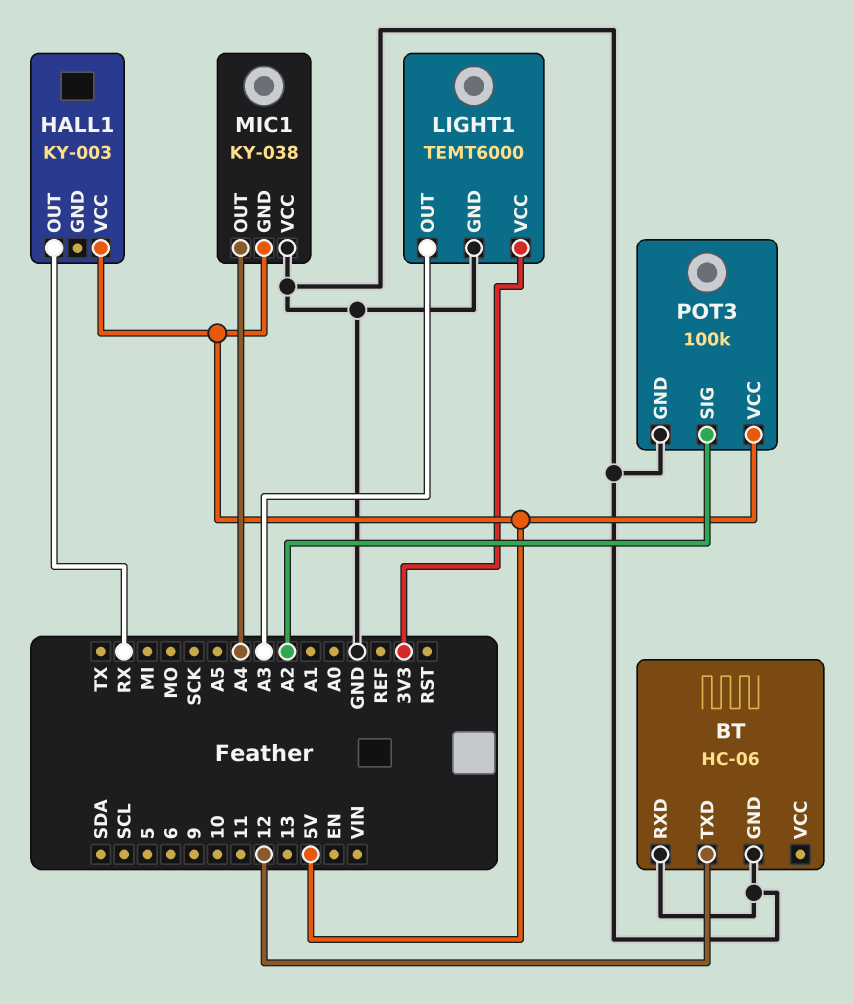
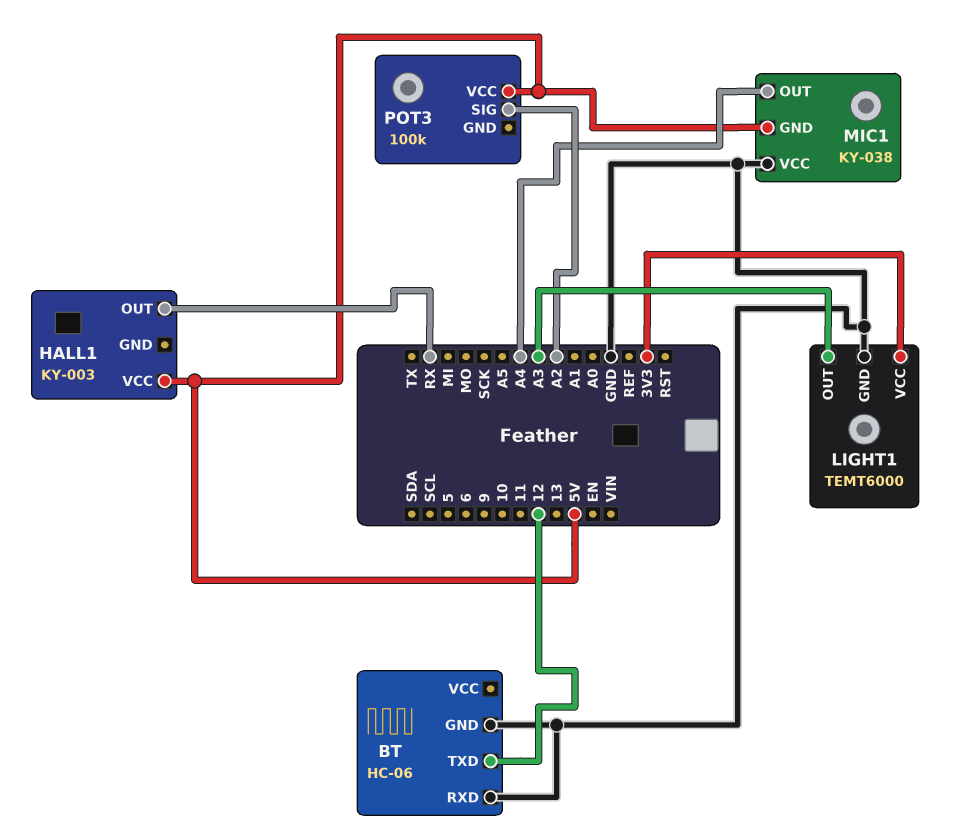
POT3 pin GND: GND -> none

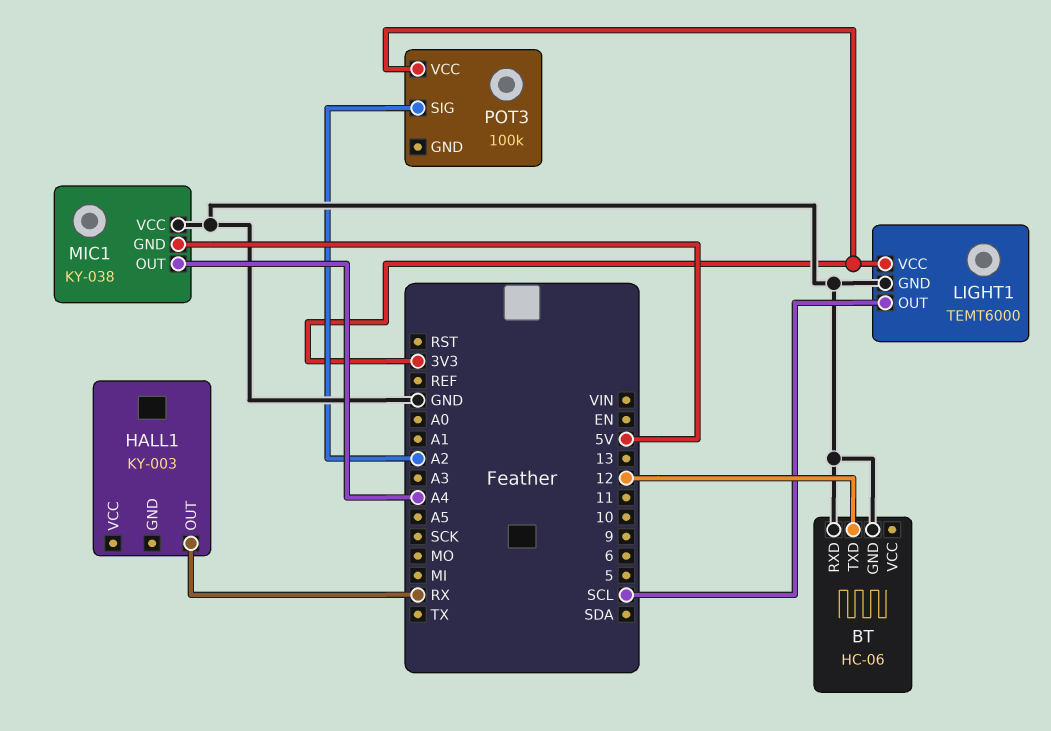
HALL1 pin VCC: 5V -> none
LIGHT1 pin OUT: A3 -> SCL
POT3 pin VCC: 5V -> 3V3

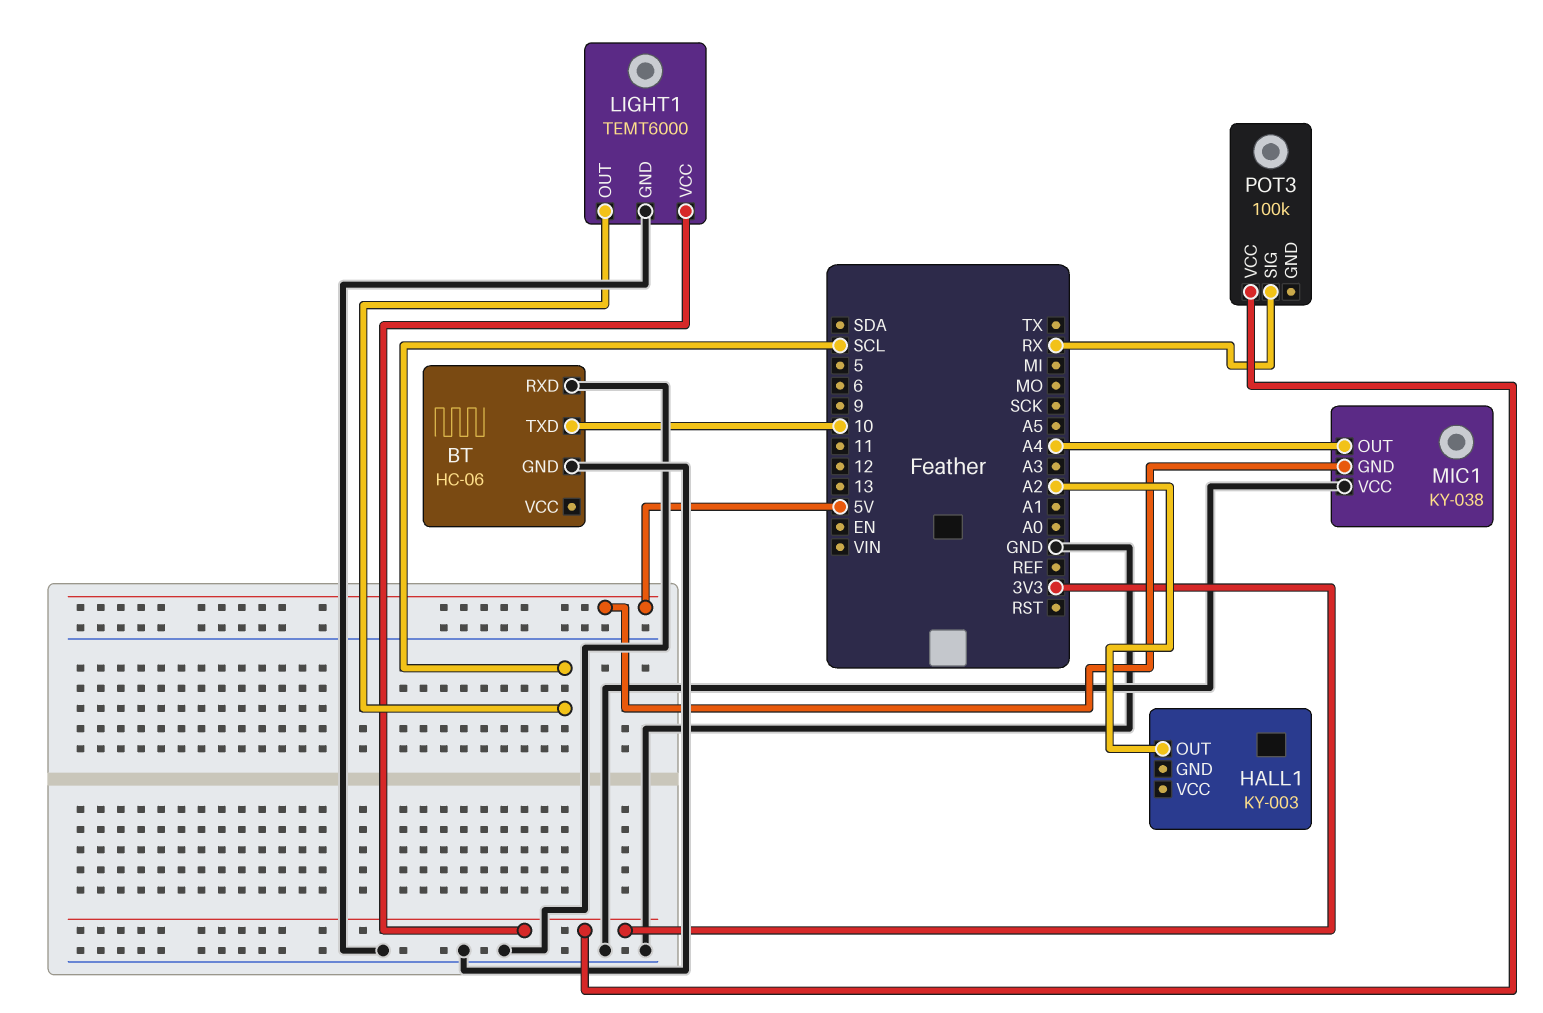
BT pin TXD: 12 -> 10
HALL1 pin OUT: RX -> A2
POT3 pin SIG: A2 -> RX

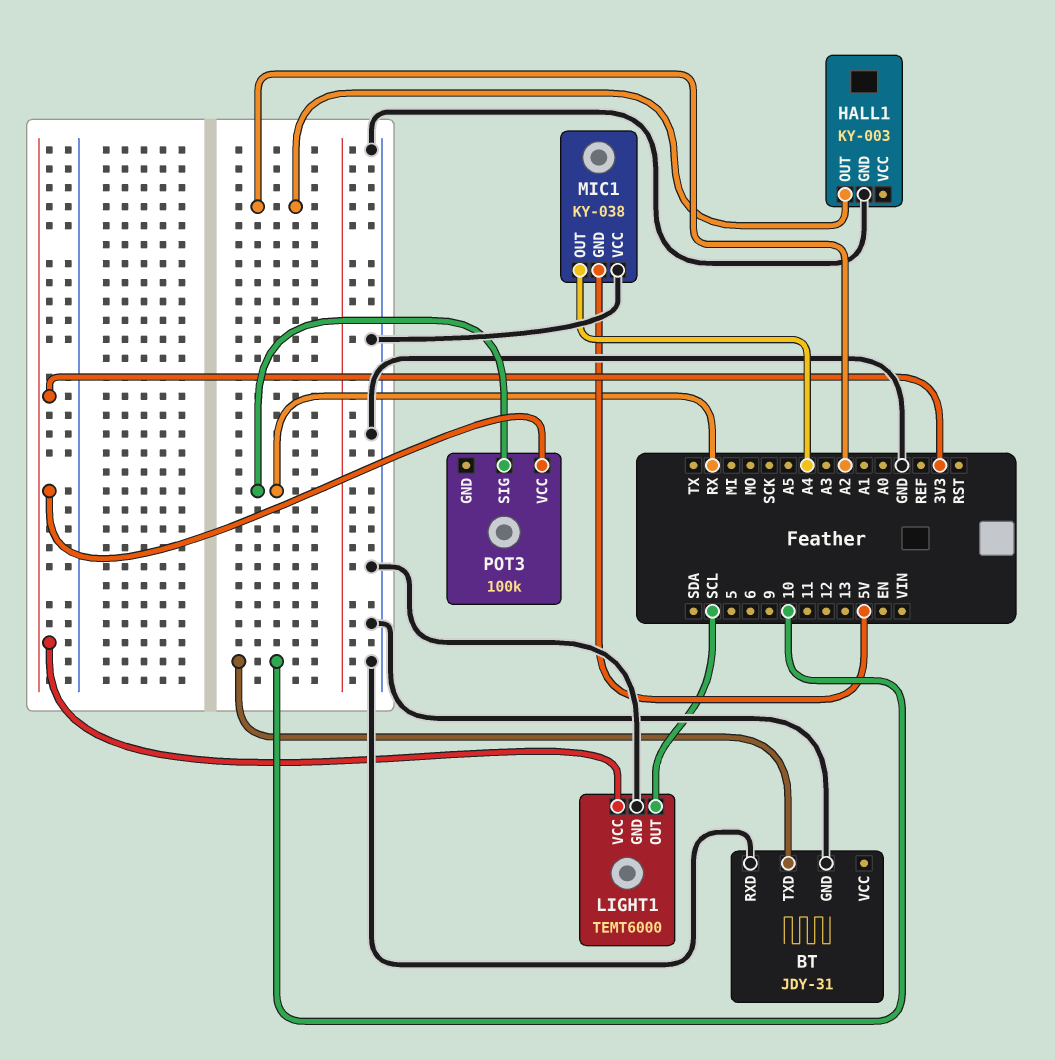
BT: HC-06 -> JDY-31
HALL1 pin GND: none -> GND

